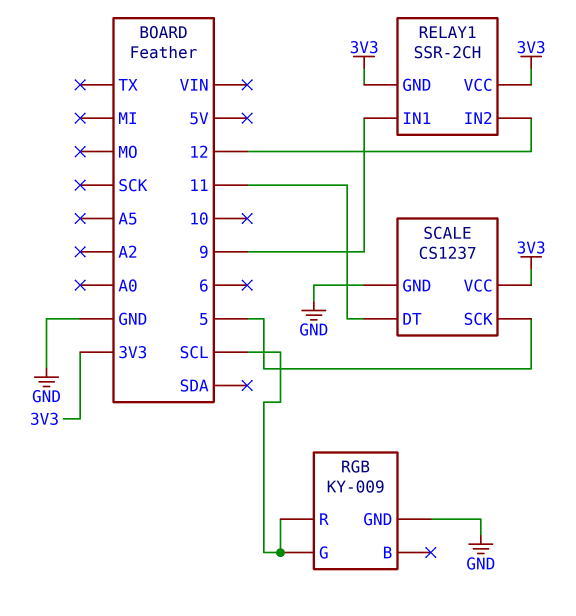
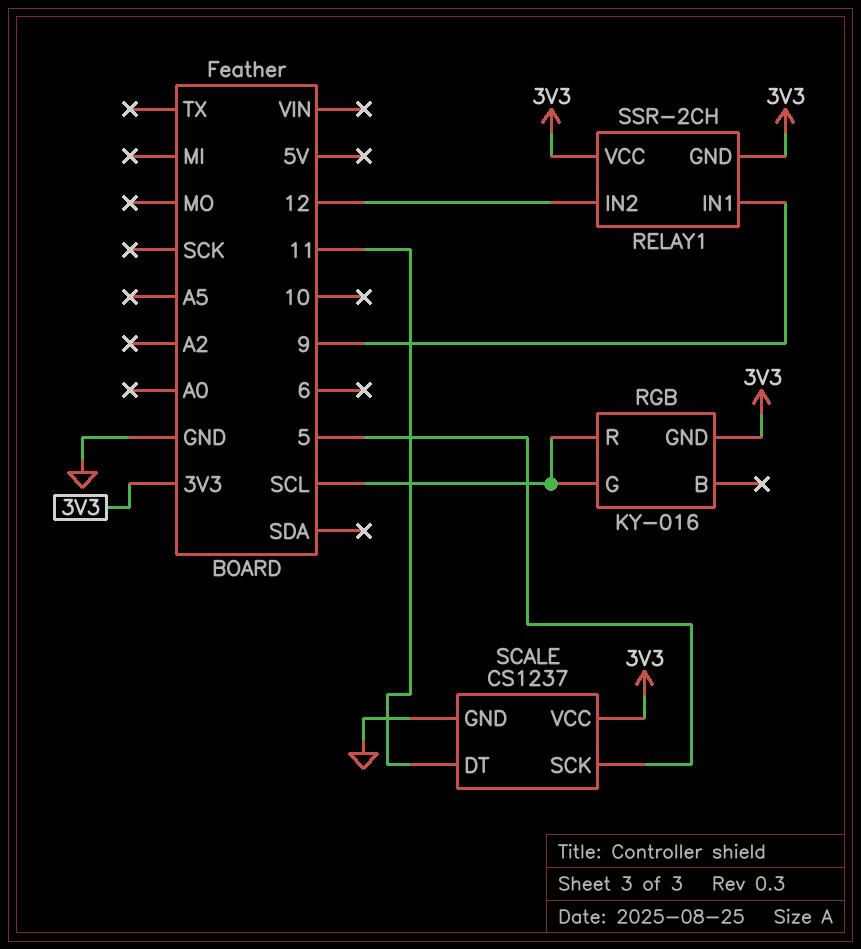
RGB: KY-009 -> KY-016
RGB pin GND: GND -> 3V3

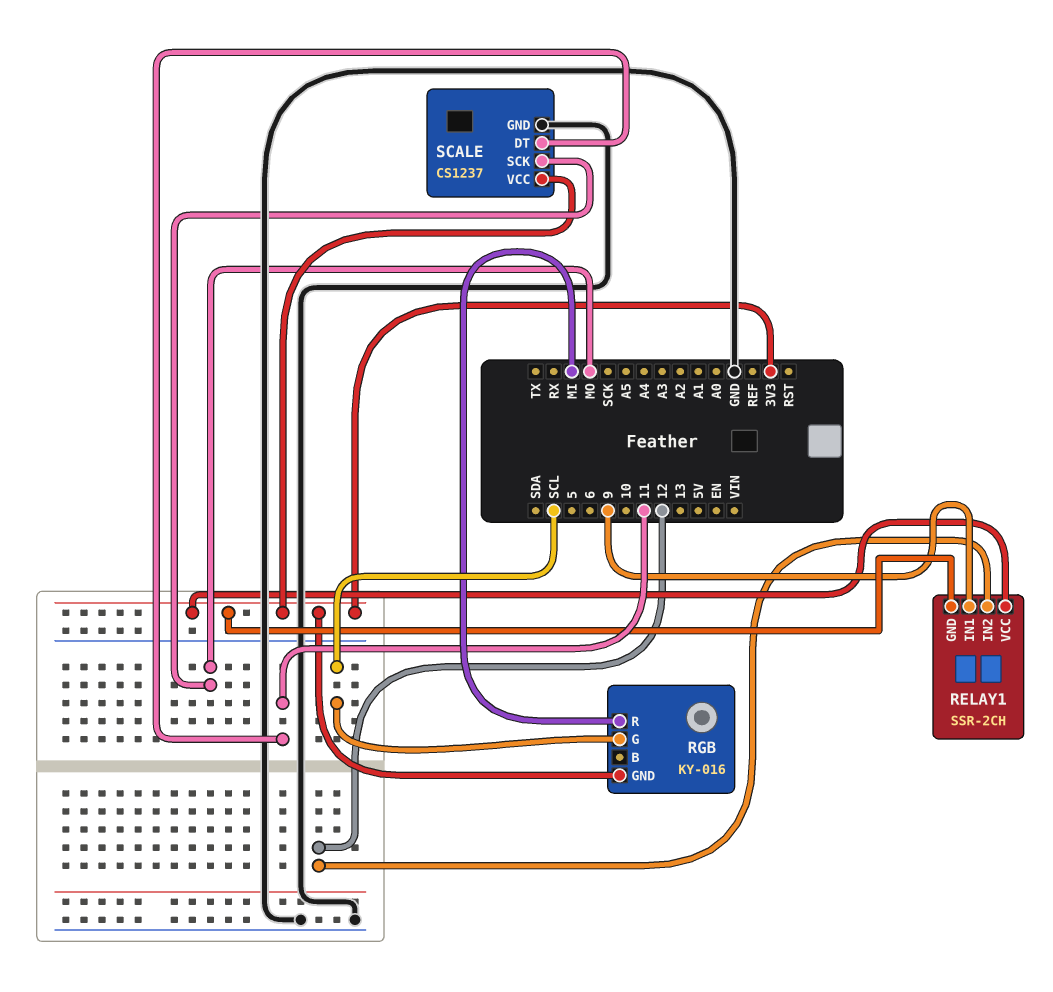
RGB pin R: SCL -> MI
SCALE pin SCK: 5 -> MO

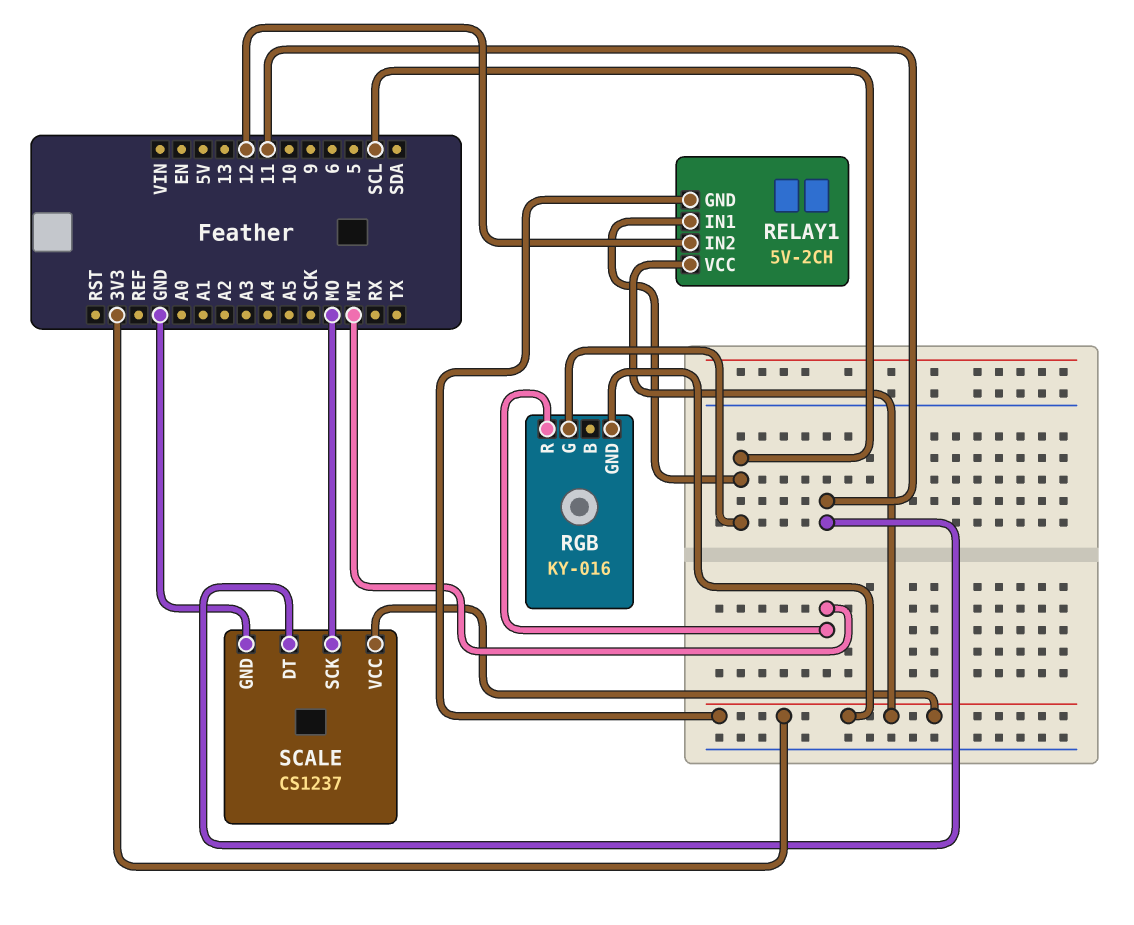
RELAY1: SSR-2CH -> 5V-2CH
RELAY1 pin IN1: 9 -> SCL

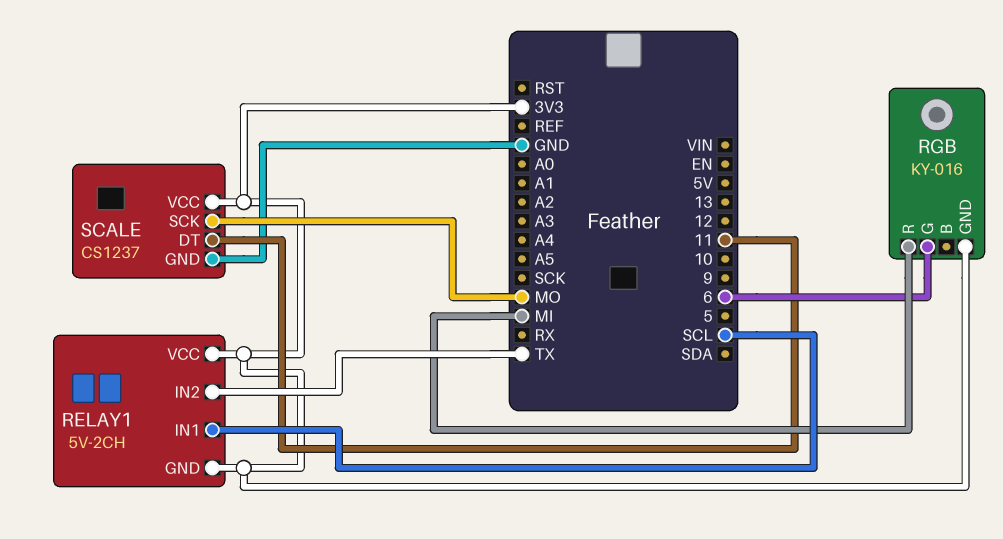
RELAY1 pin IN2: 12 -> TX
RGB pin G: SCL -> 6

